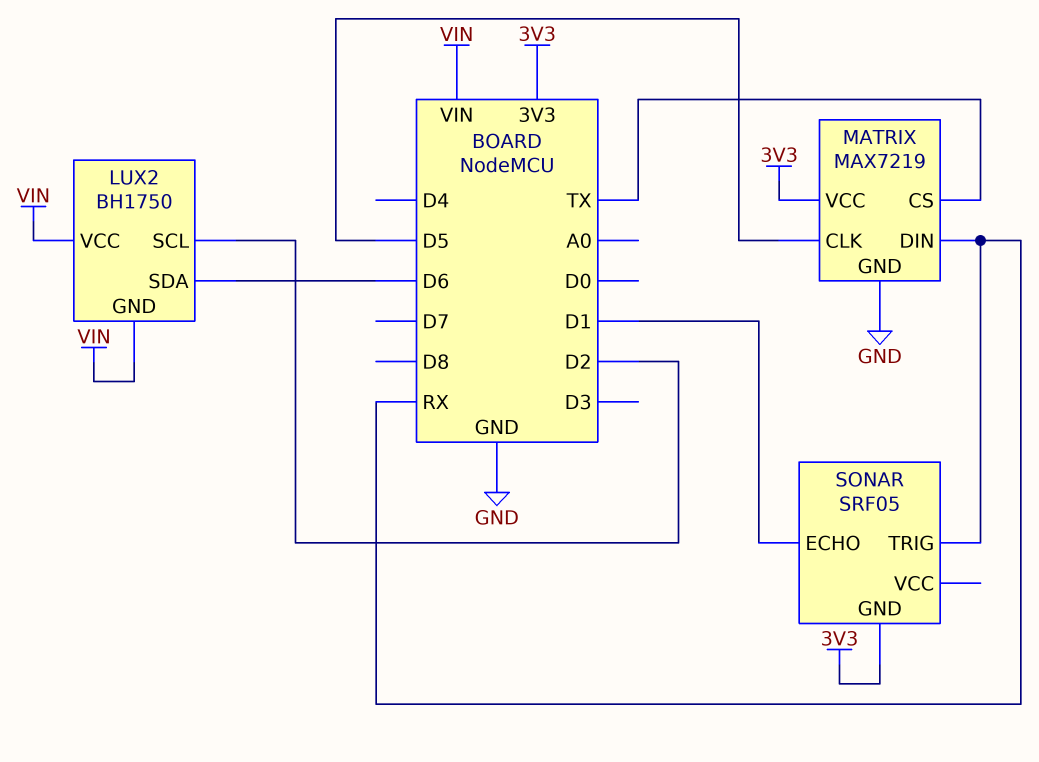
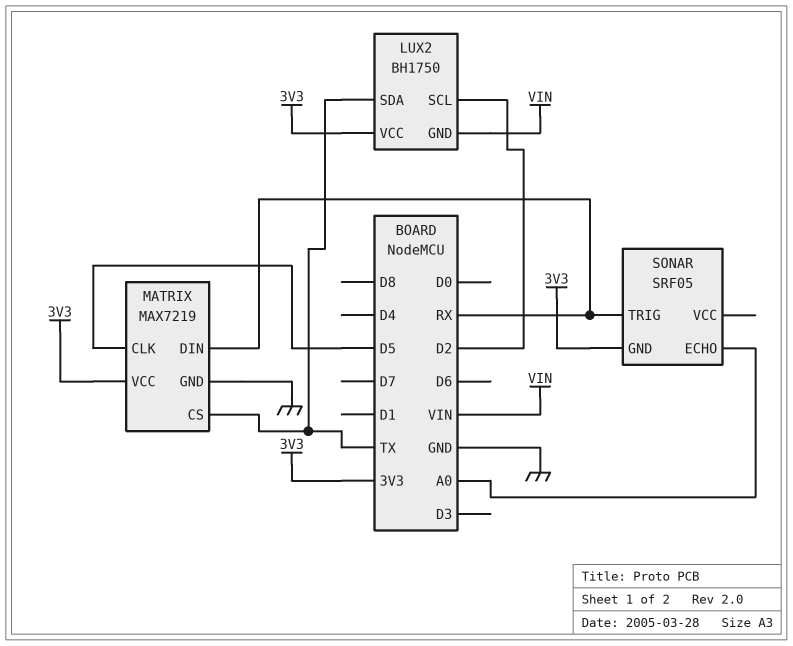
LUX2 pin SDA: D6 -> TX
LUX2 pin VCC: VIN -> 3V3
SONAR pin ECHO: D1 -> A0

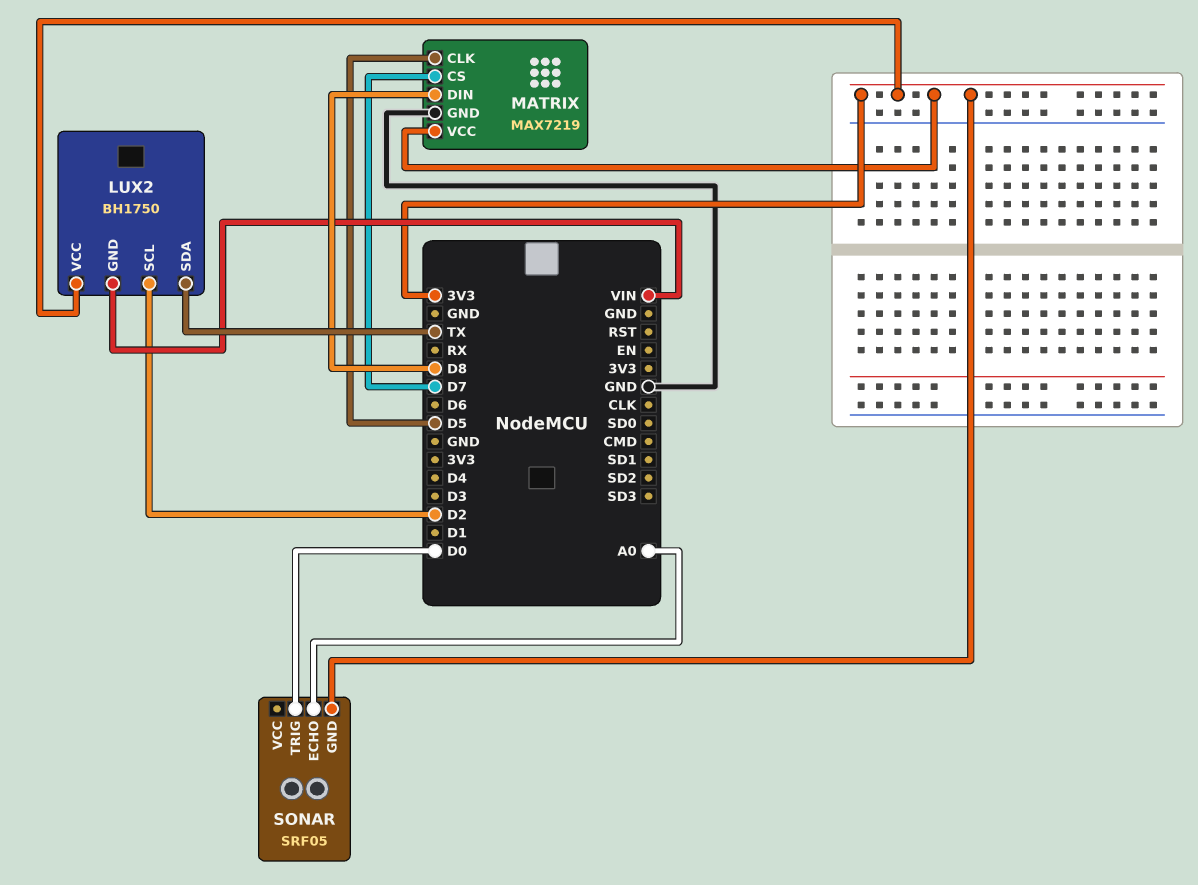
MATRIX pin CS: TX -> D7
MATRIX pin DIN: RX -> D8
SONAR pin TRIG: RX -> D0

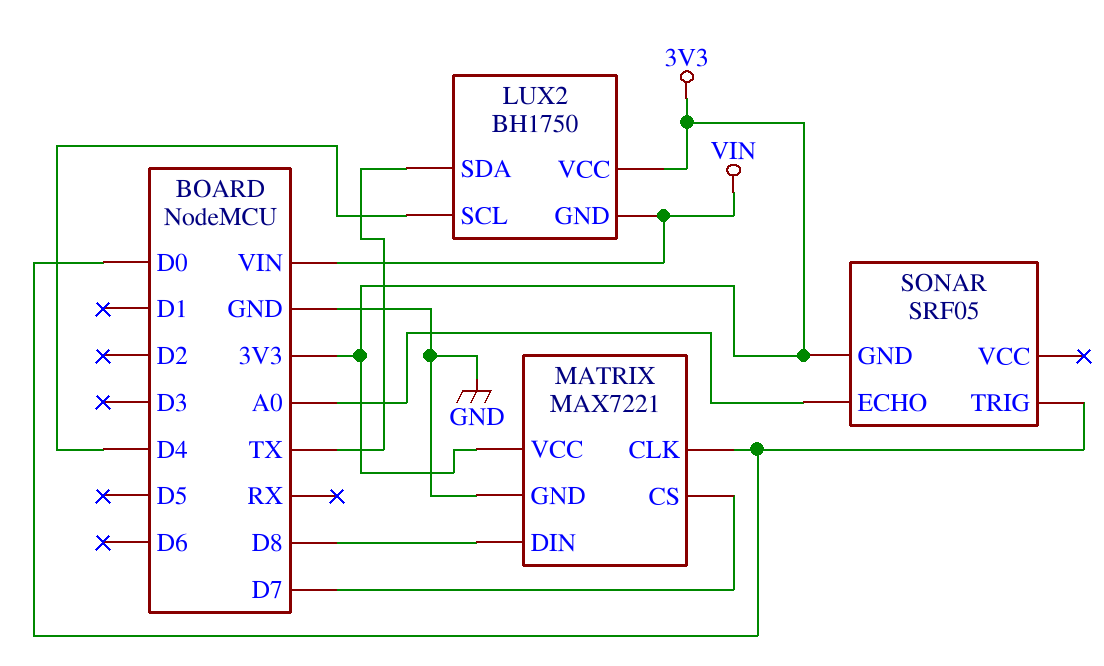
LUX2 pin SCL: D2 -> D4
MATRIX: MAX7219 -> MAX7221
MATRIX pin CLK: D5 -> D0

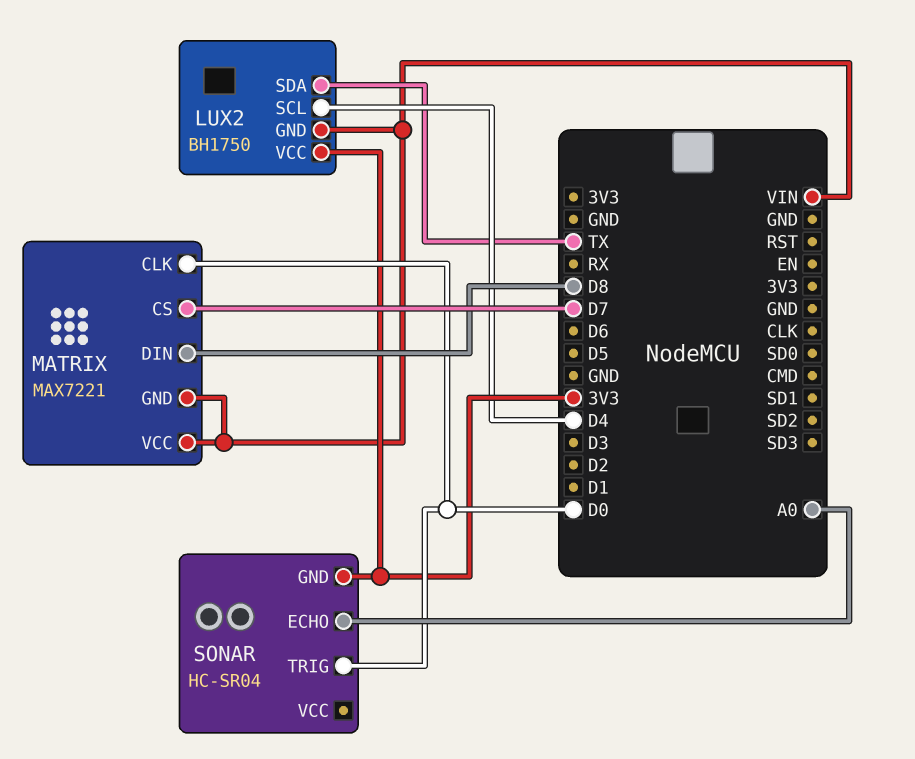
MATRIX pin GND: GND -> VIN
MATRIX pin VCC: 3V3 -> VIN
SONAR: SRF05 -> HC-SR04

